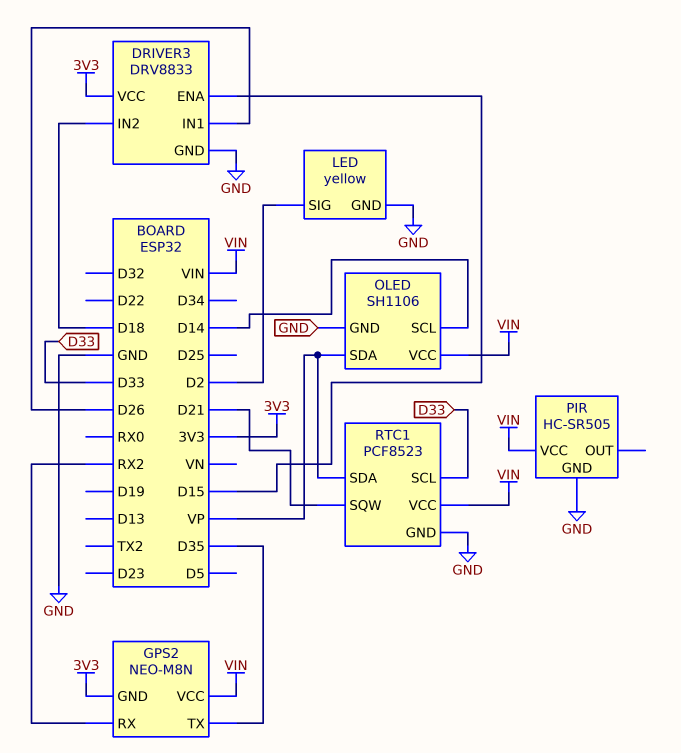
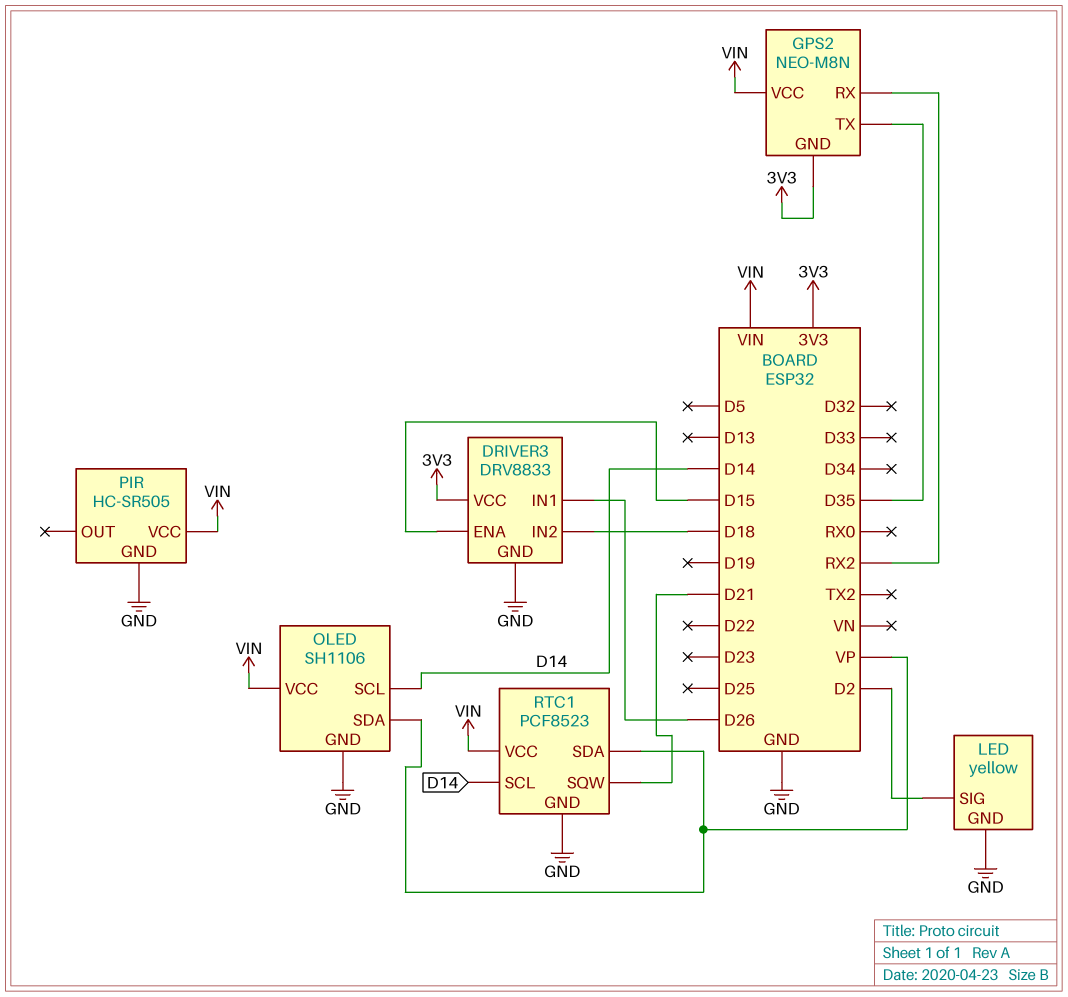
RTC1 pin SCL: D33 -> D14

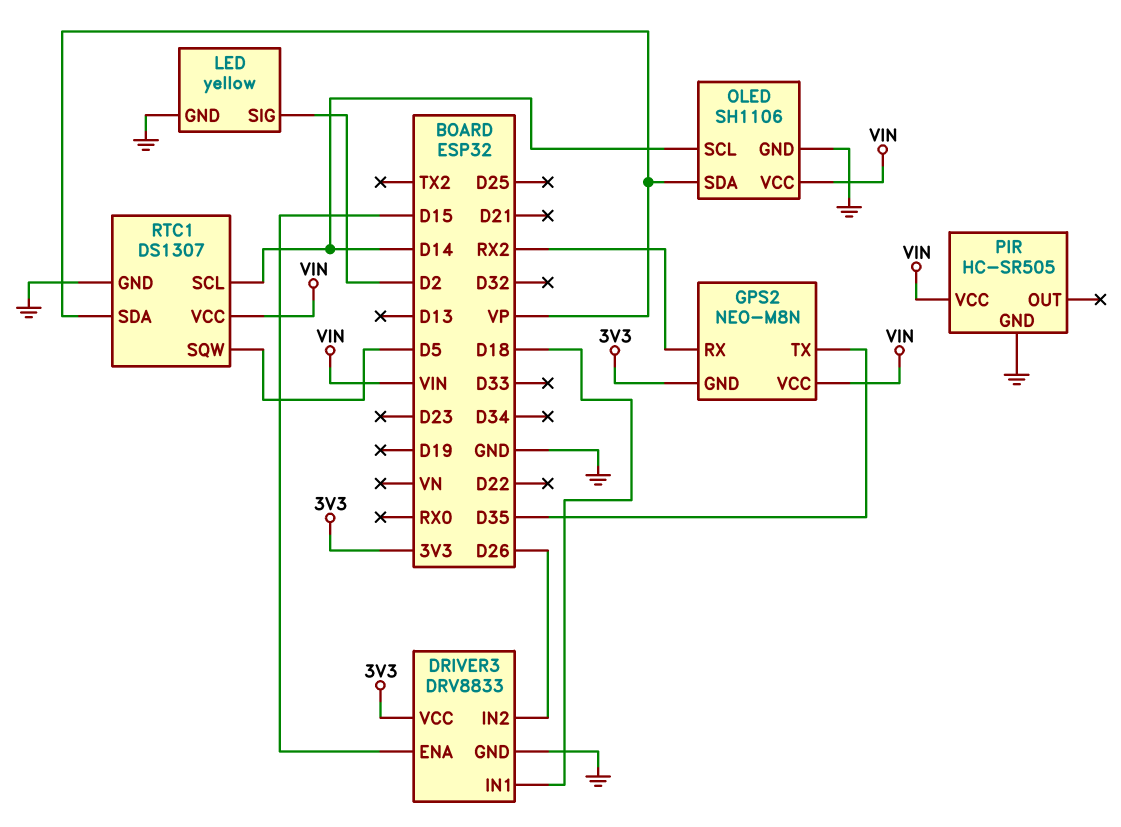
DRIVER3 pin IN1: D26 -> D18
DRIVER3 pin IN2: D18 -> D26
RTC1: PCF8523 -> DS1307
RTC1 pin SQW: D21 -> D5

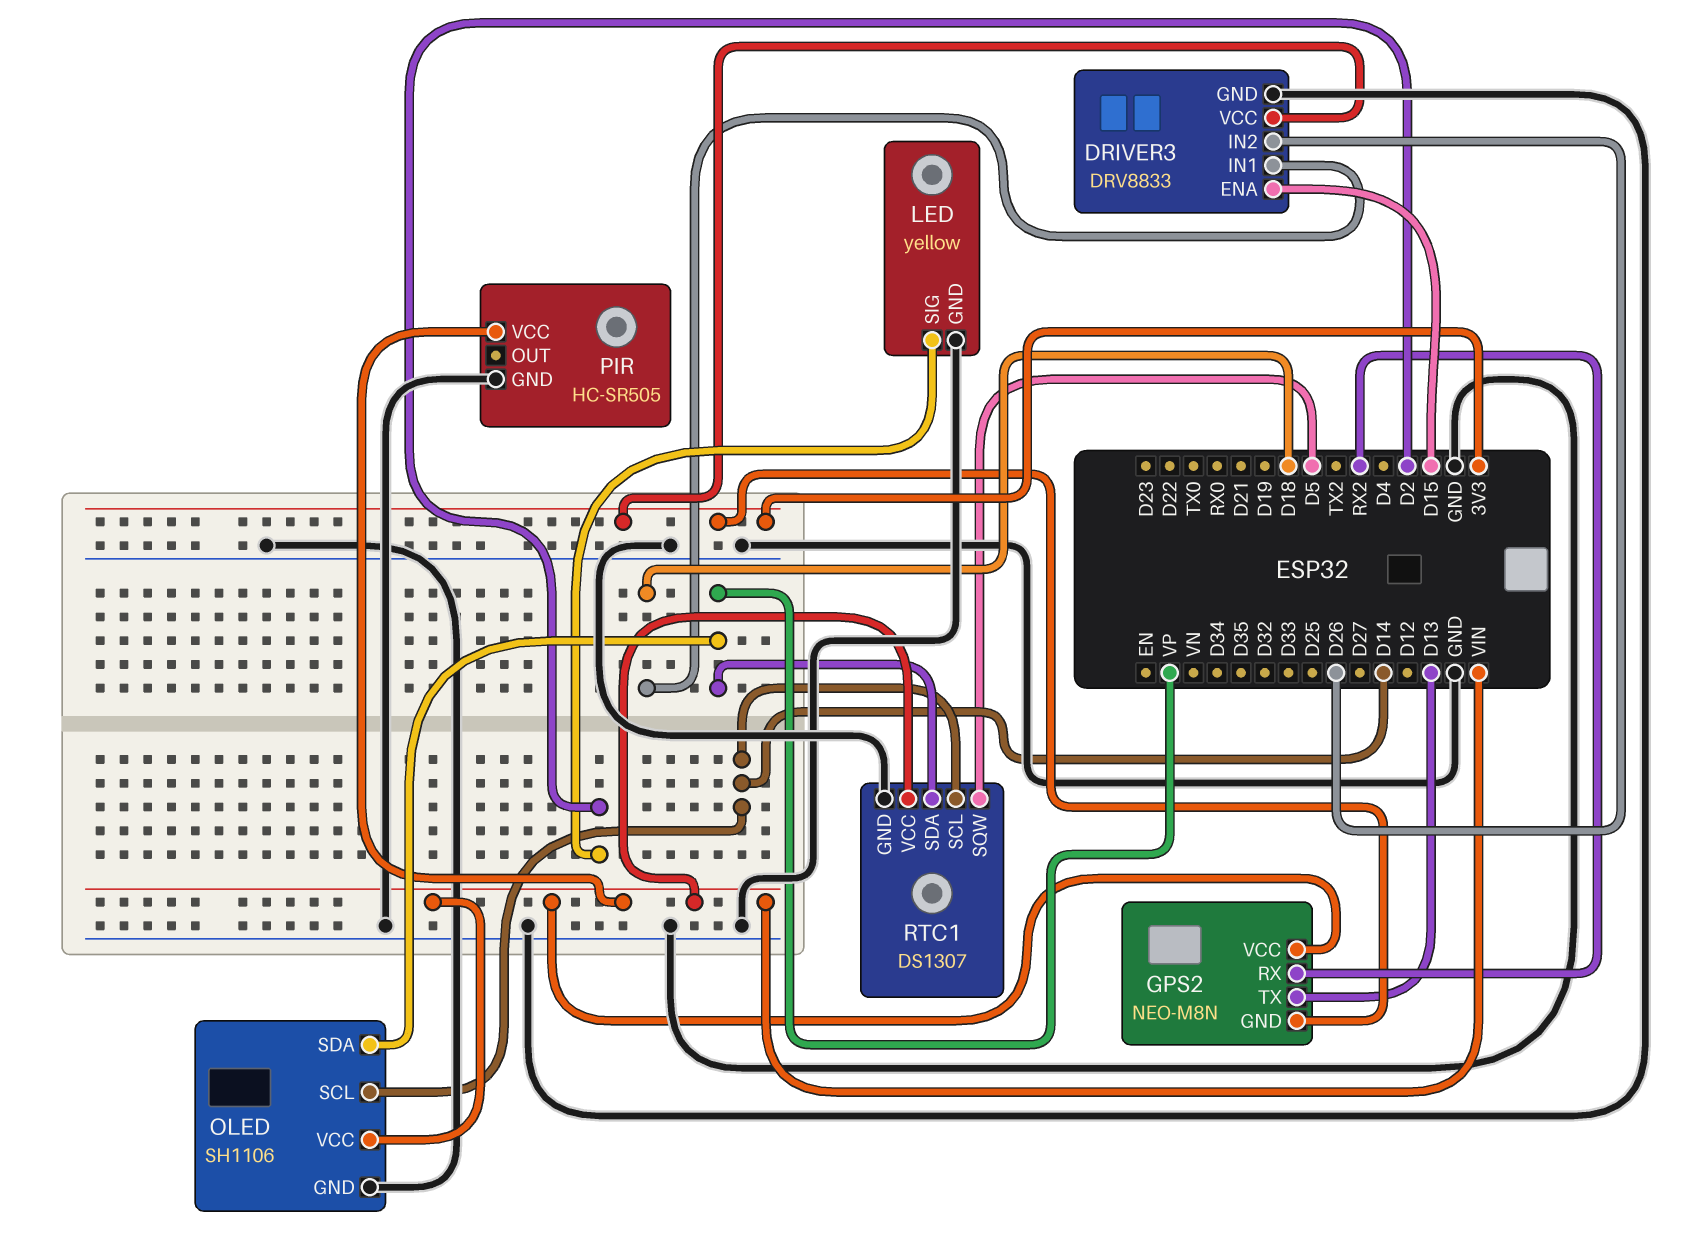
GPS2 pin TX: D35 -> D13

